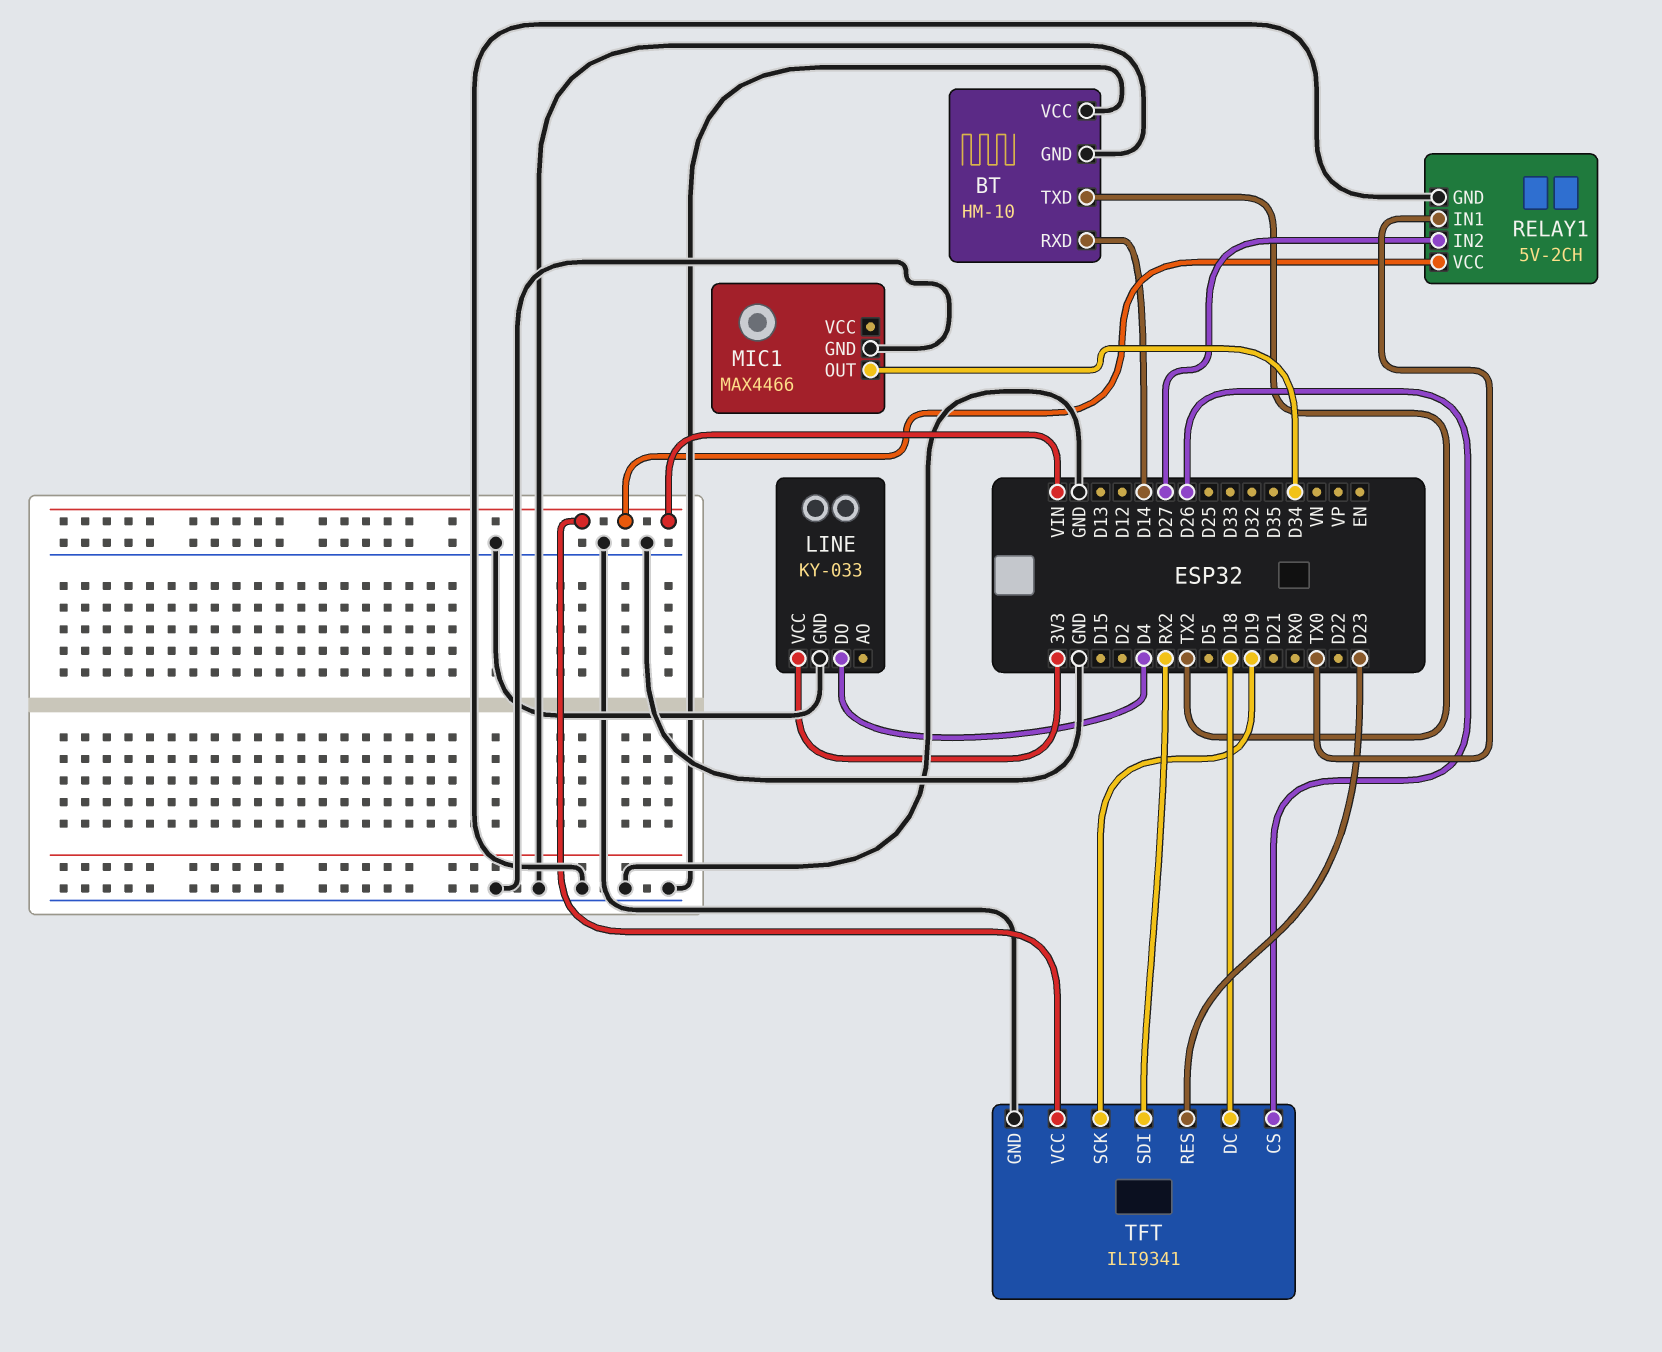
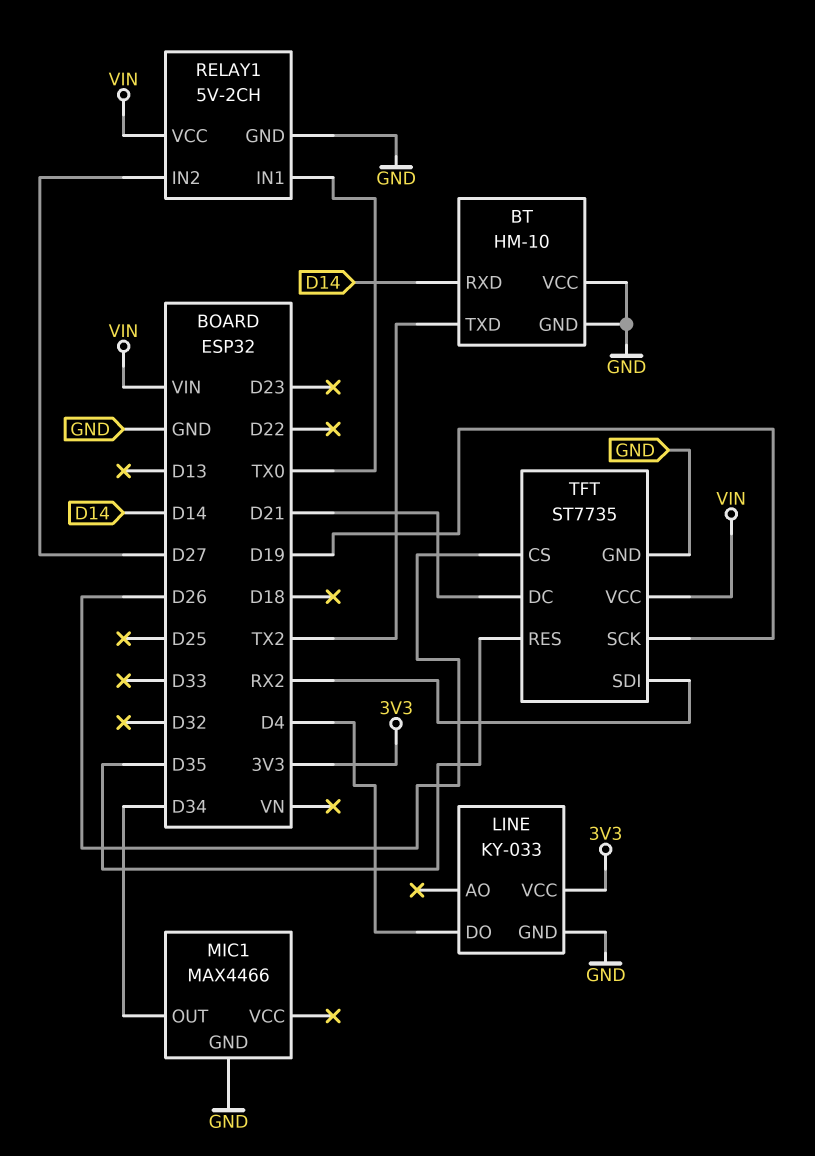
TFT: ILI9341 -> ST7735
TFT pin DC: D18 -> D21
TFT pin RES: D23 -> D35

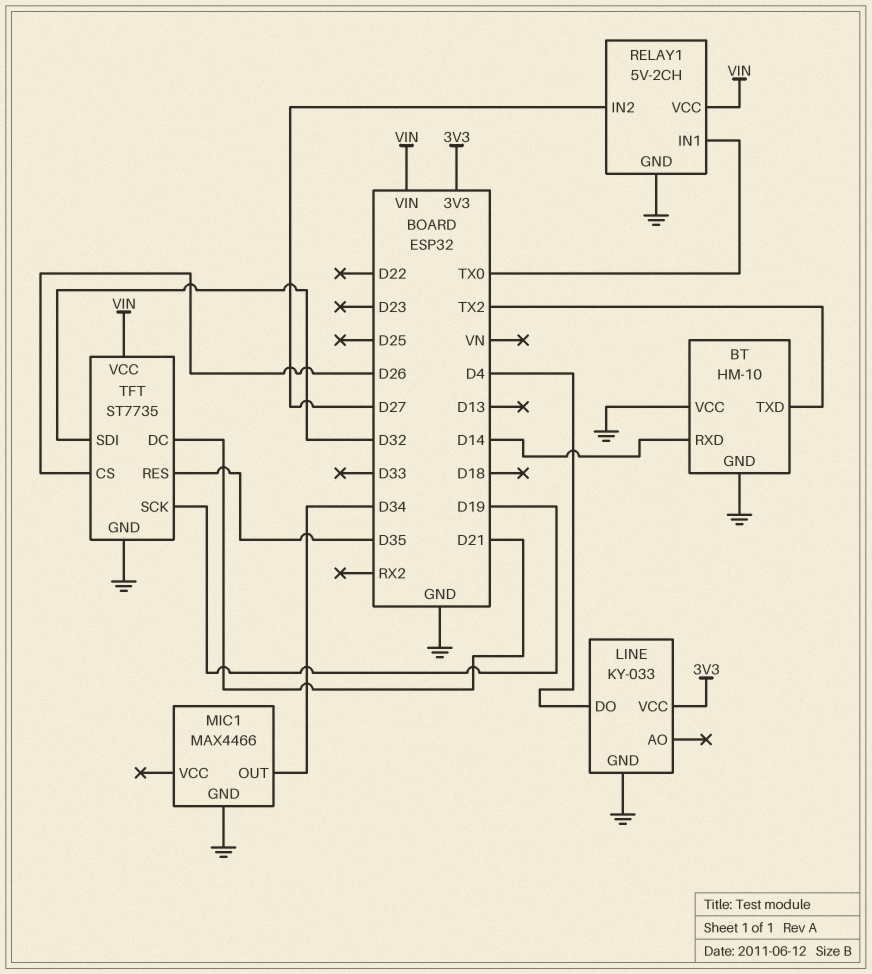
TFT pin SDI: RX2 -> D32

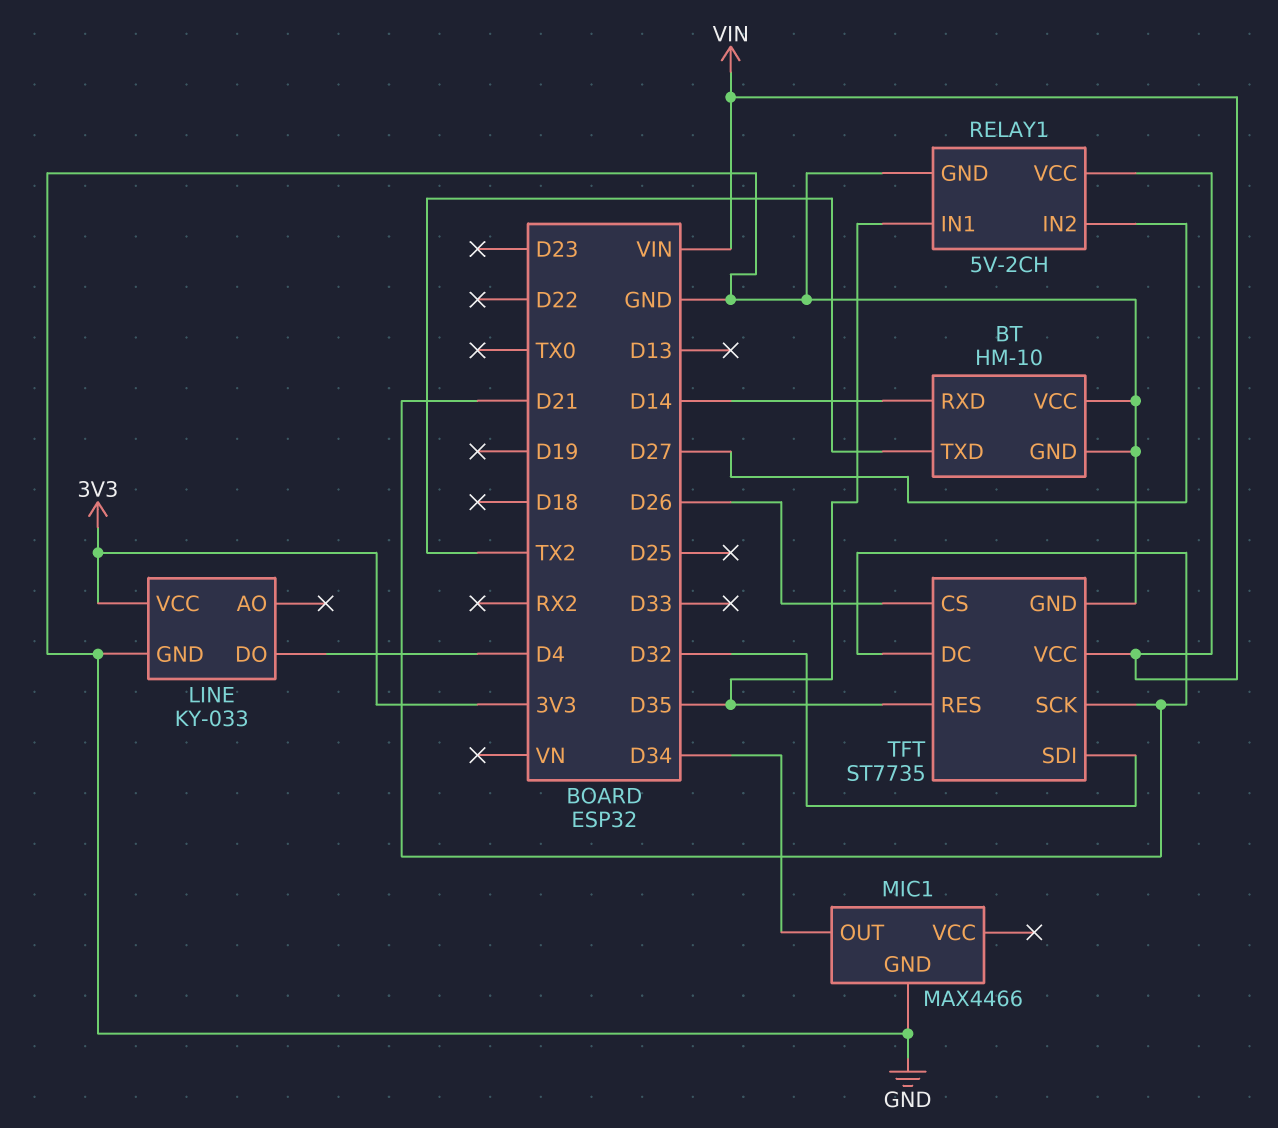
RELAY1 pin IN1: TX0 -> D35
TFT pin SCK: D19 -> D21

